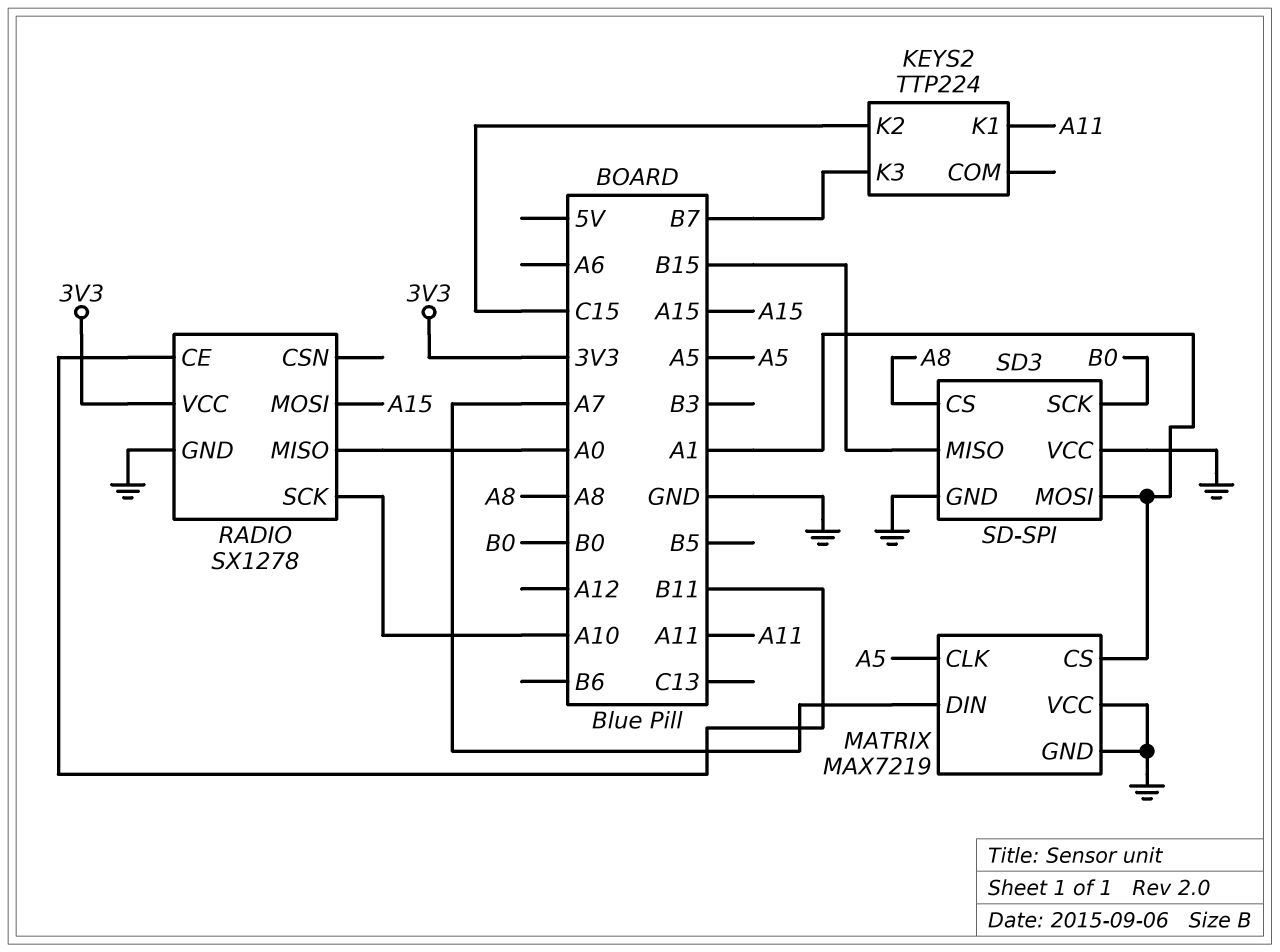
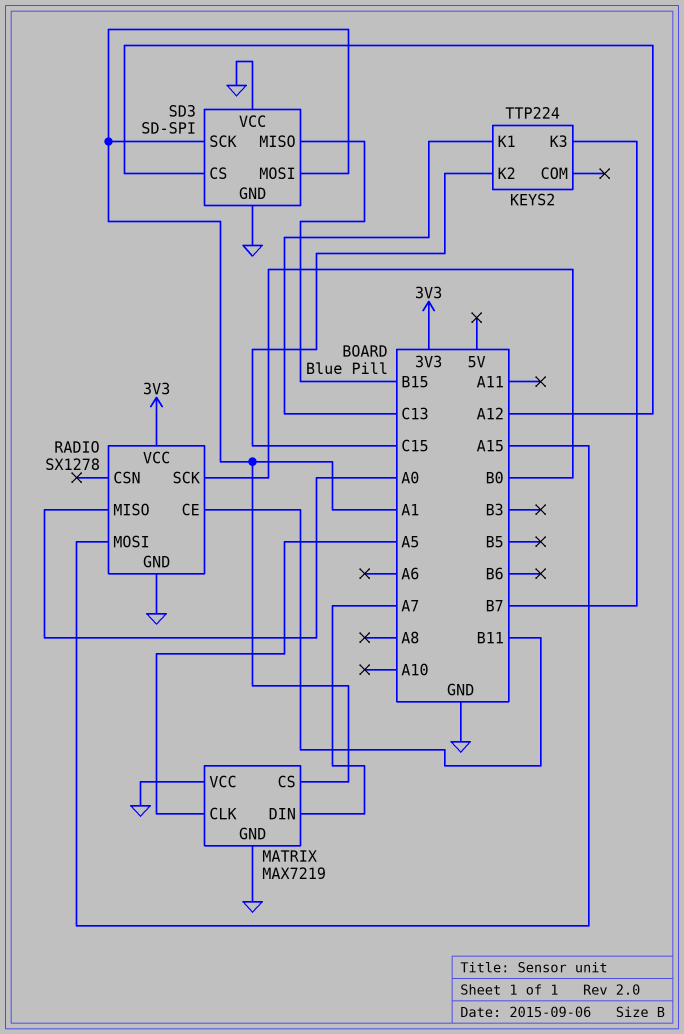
KEYS2 pin K1: A11 -> C13
RADIO pin SCK: A10 -> B0
SD3 pin CS: A8 -> A12
SD3 pin SCK: B0 -> A1

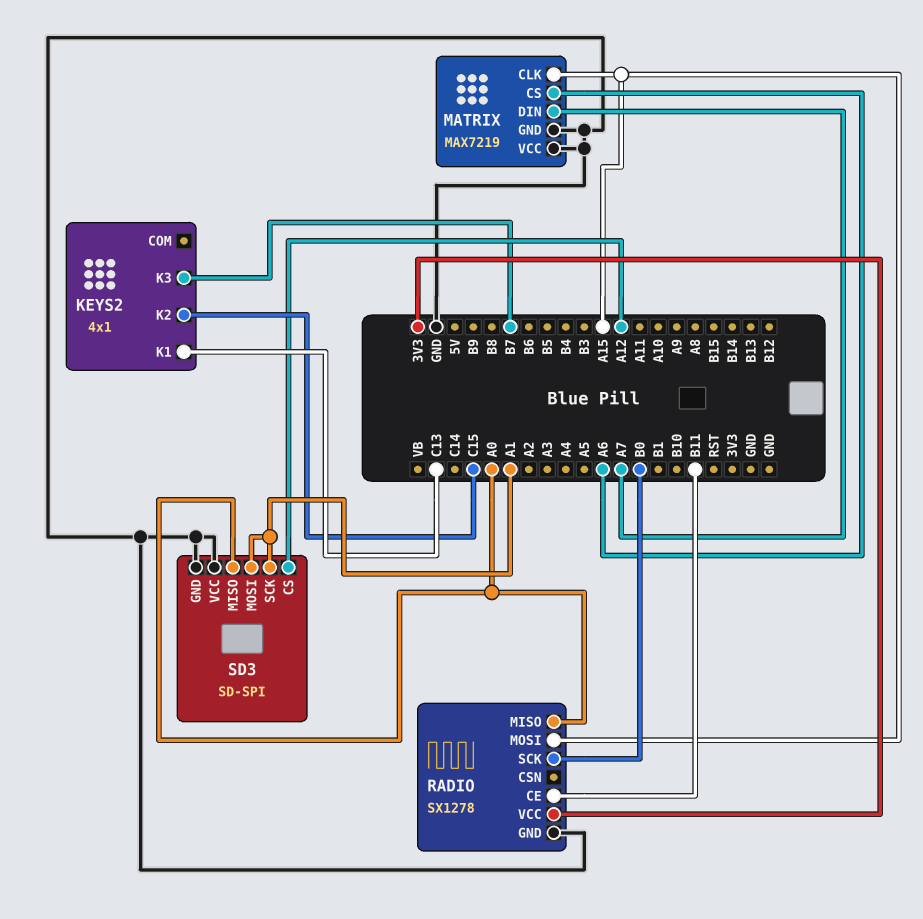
KEYS2: TTP224 -> 4x1
MATRIX pin CLK: A5 -> A15
MATRIX pin CS: A1 -> A6
SD3 pin MISO: B15 -> A0

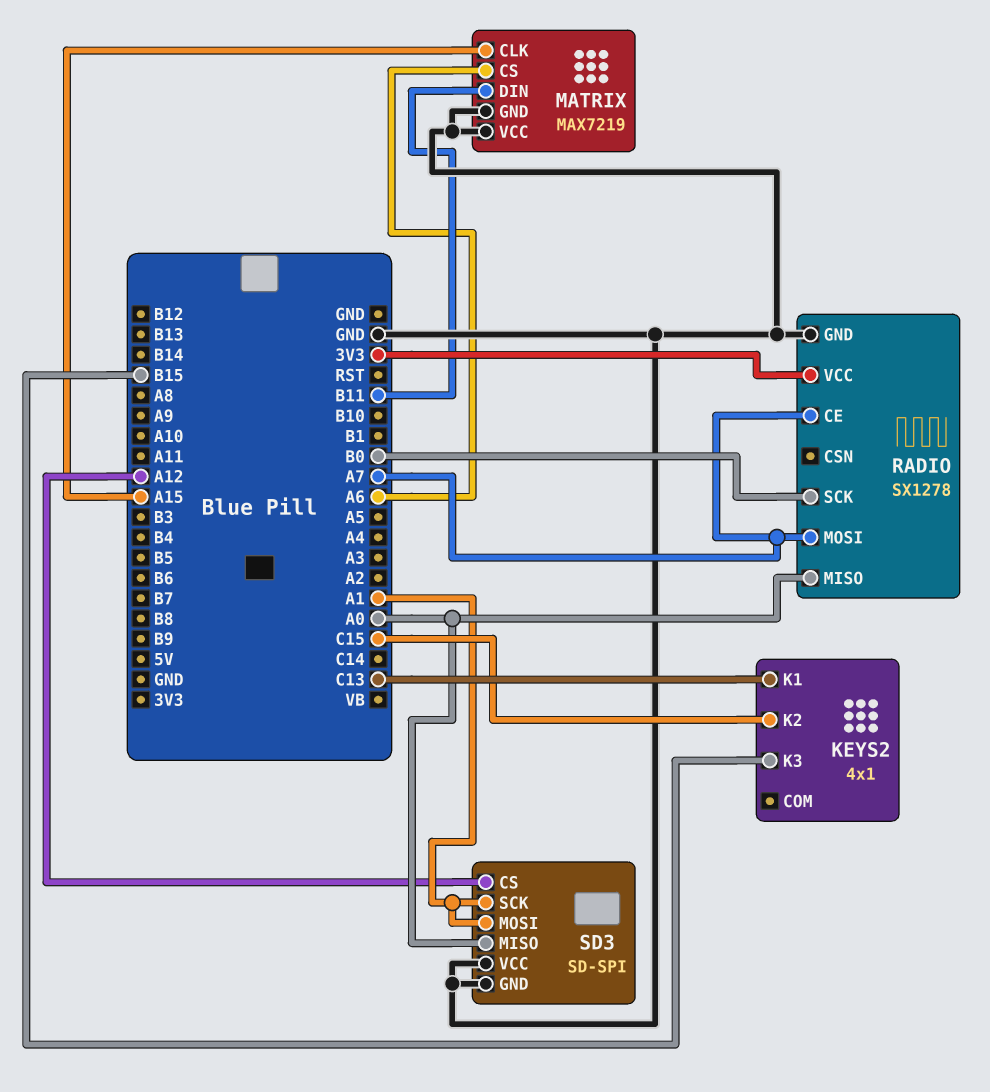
KEYS2 pin K3: B7 -> B15
MATRIX pin DIN: A7 -> B11
RADIO pin CE: B11 -> A7
RADIO pin MOSI: A15 -> A7

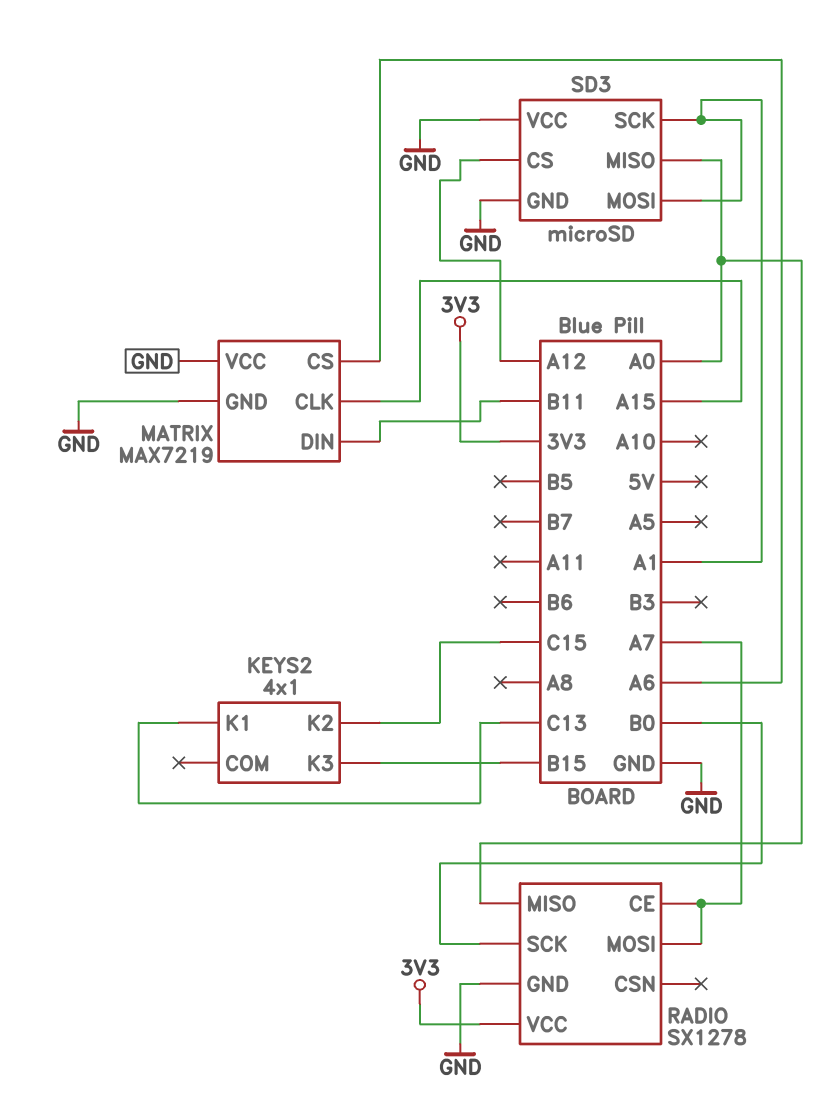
SD3: SD-SPI -> microSD

